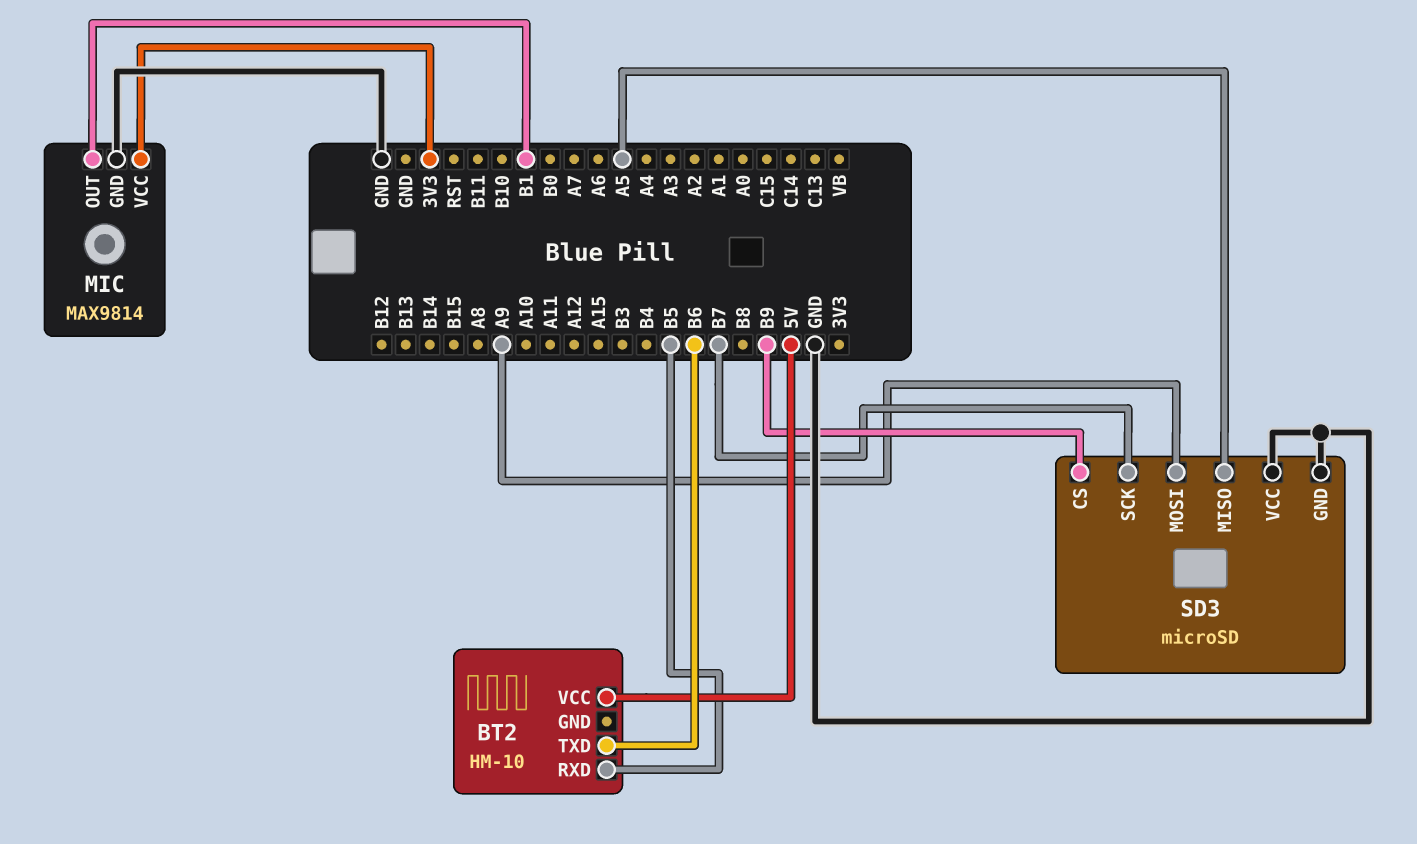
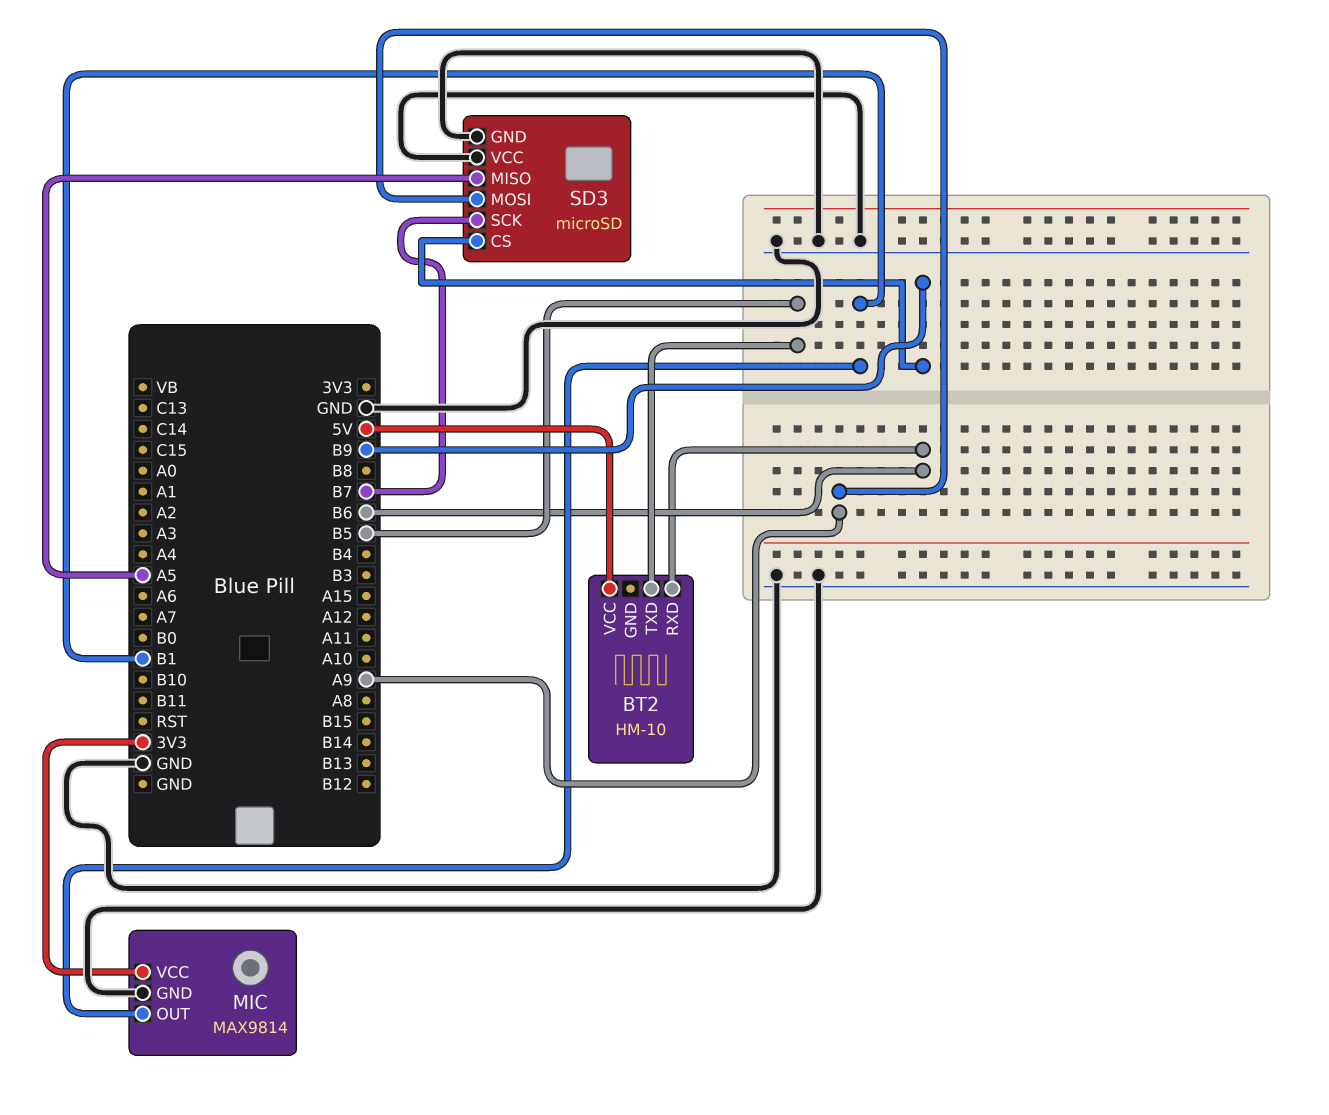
BT2 pin RXD: B5 -> B6
BT2 pin TXD: B6 -> B5

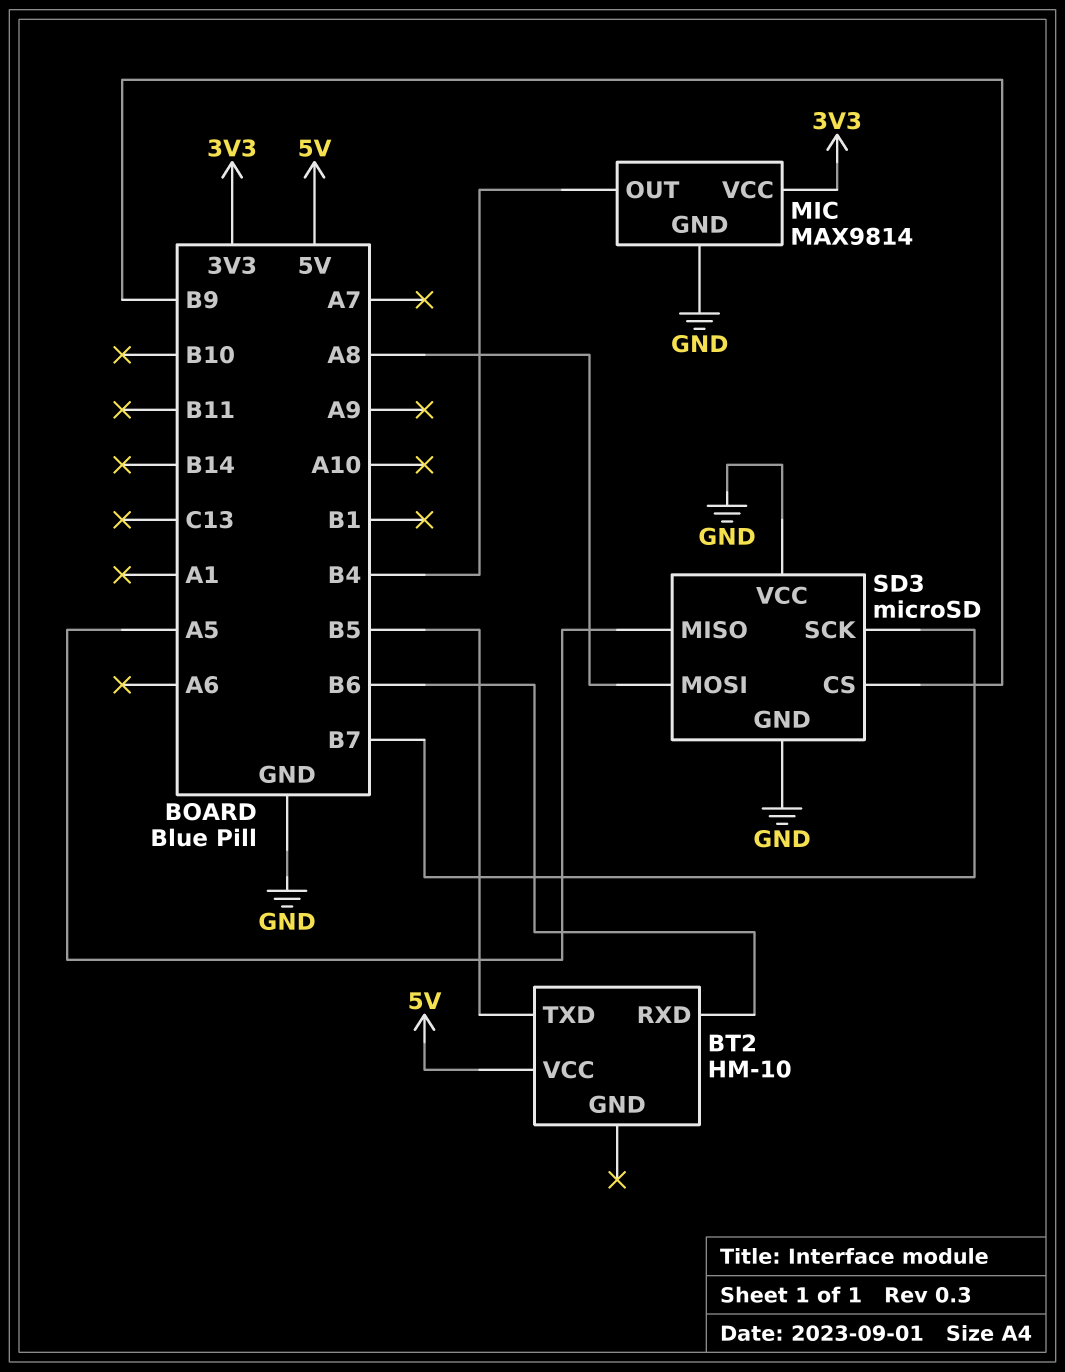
MIC pin OUT: B1 -> B4
SD3 pin MOSI: A9 -> A8

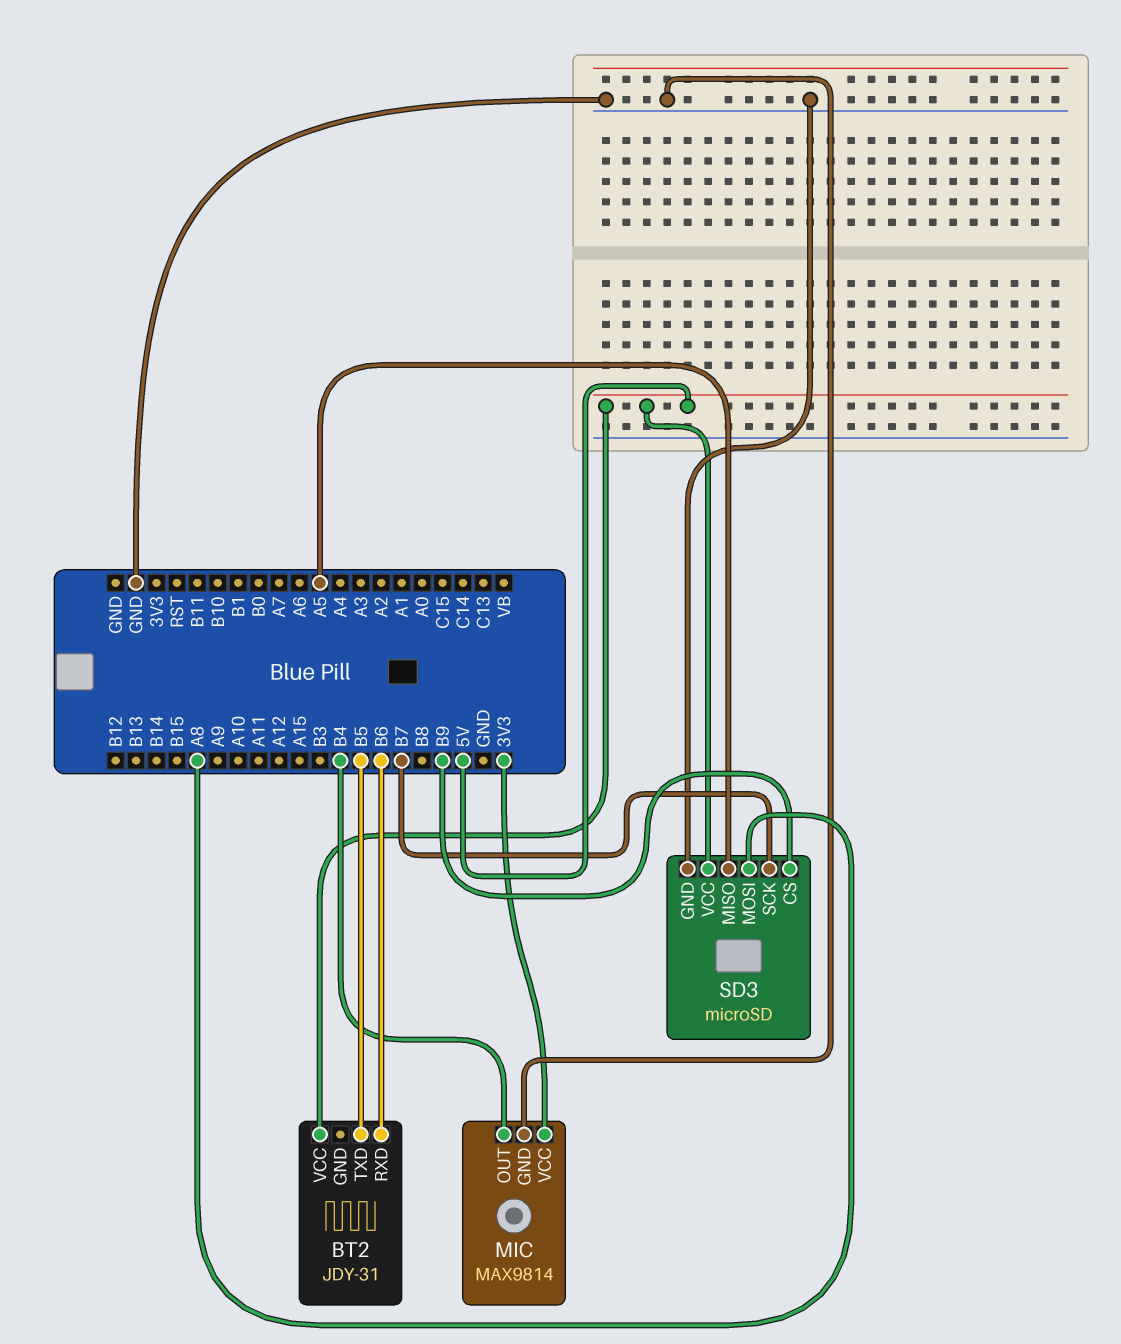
BT2: HM-10 -> JDY-31
SD3 pin VCC: GND -> 5V

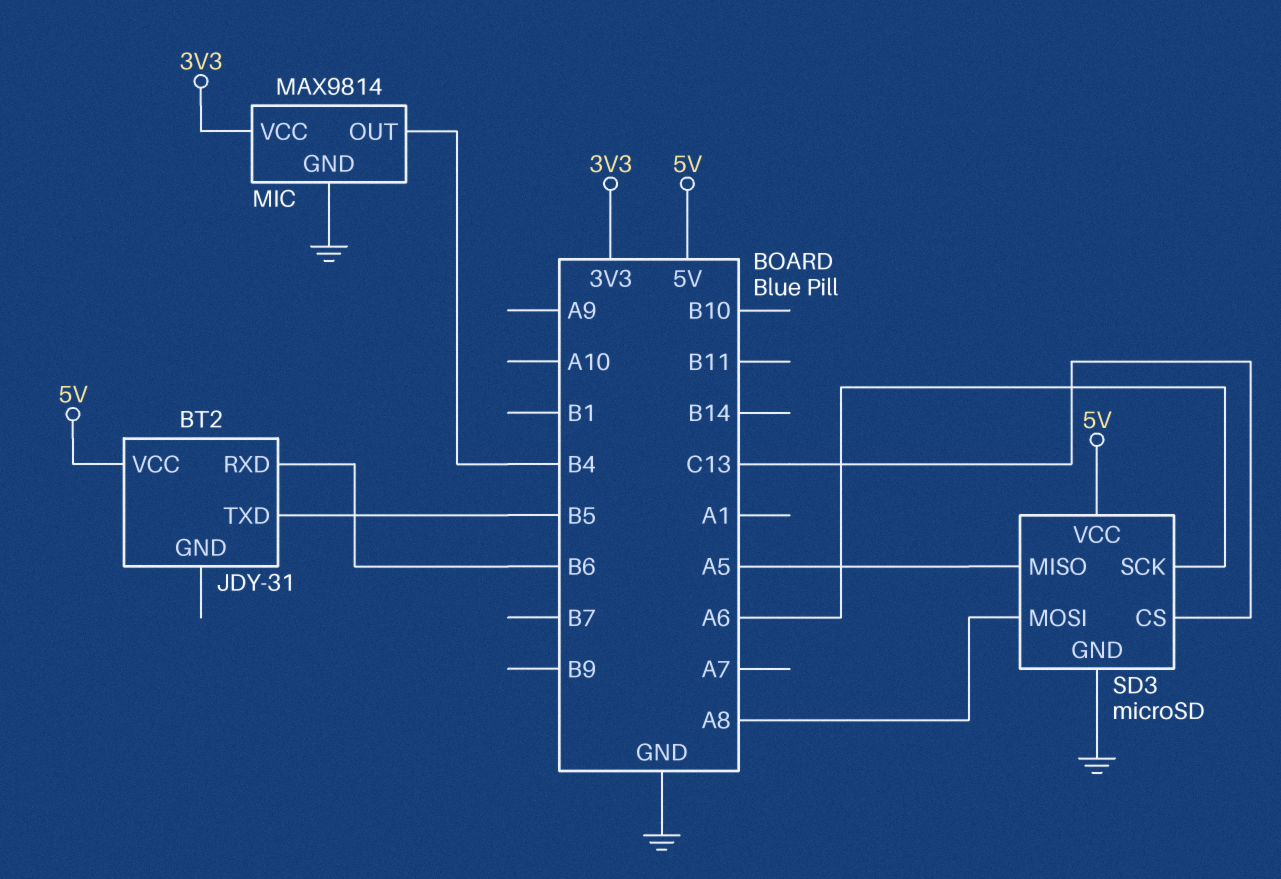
SD3 pin CS: B9 -> C13
SD3 pin SCK: B7 -> A6

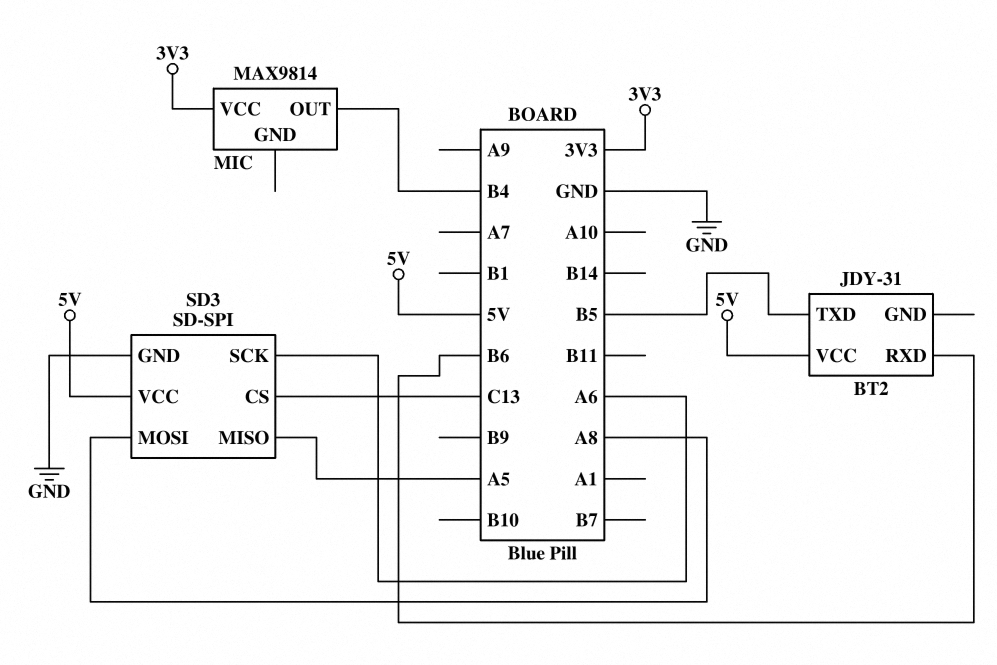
MIC pin GND: GND -> none
SD3: microSD -> SD-SPI

